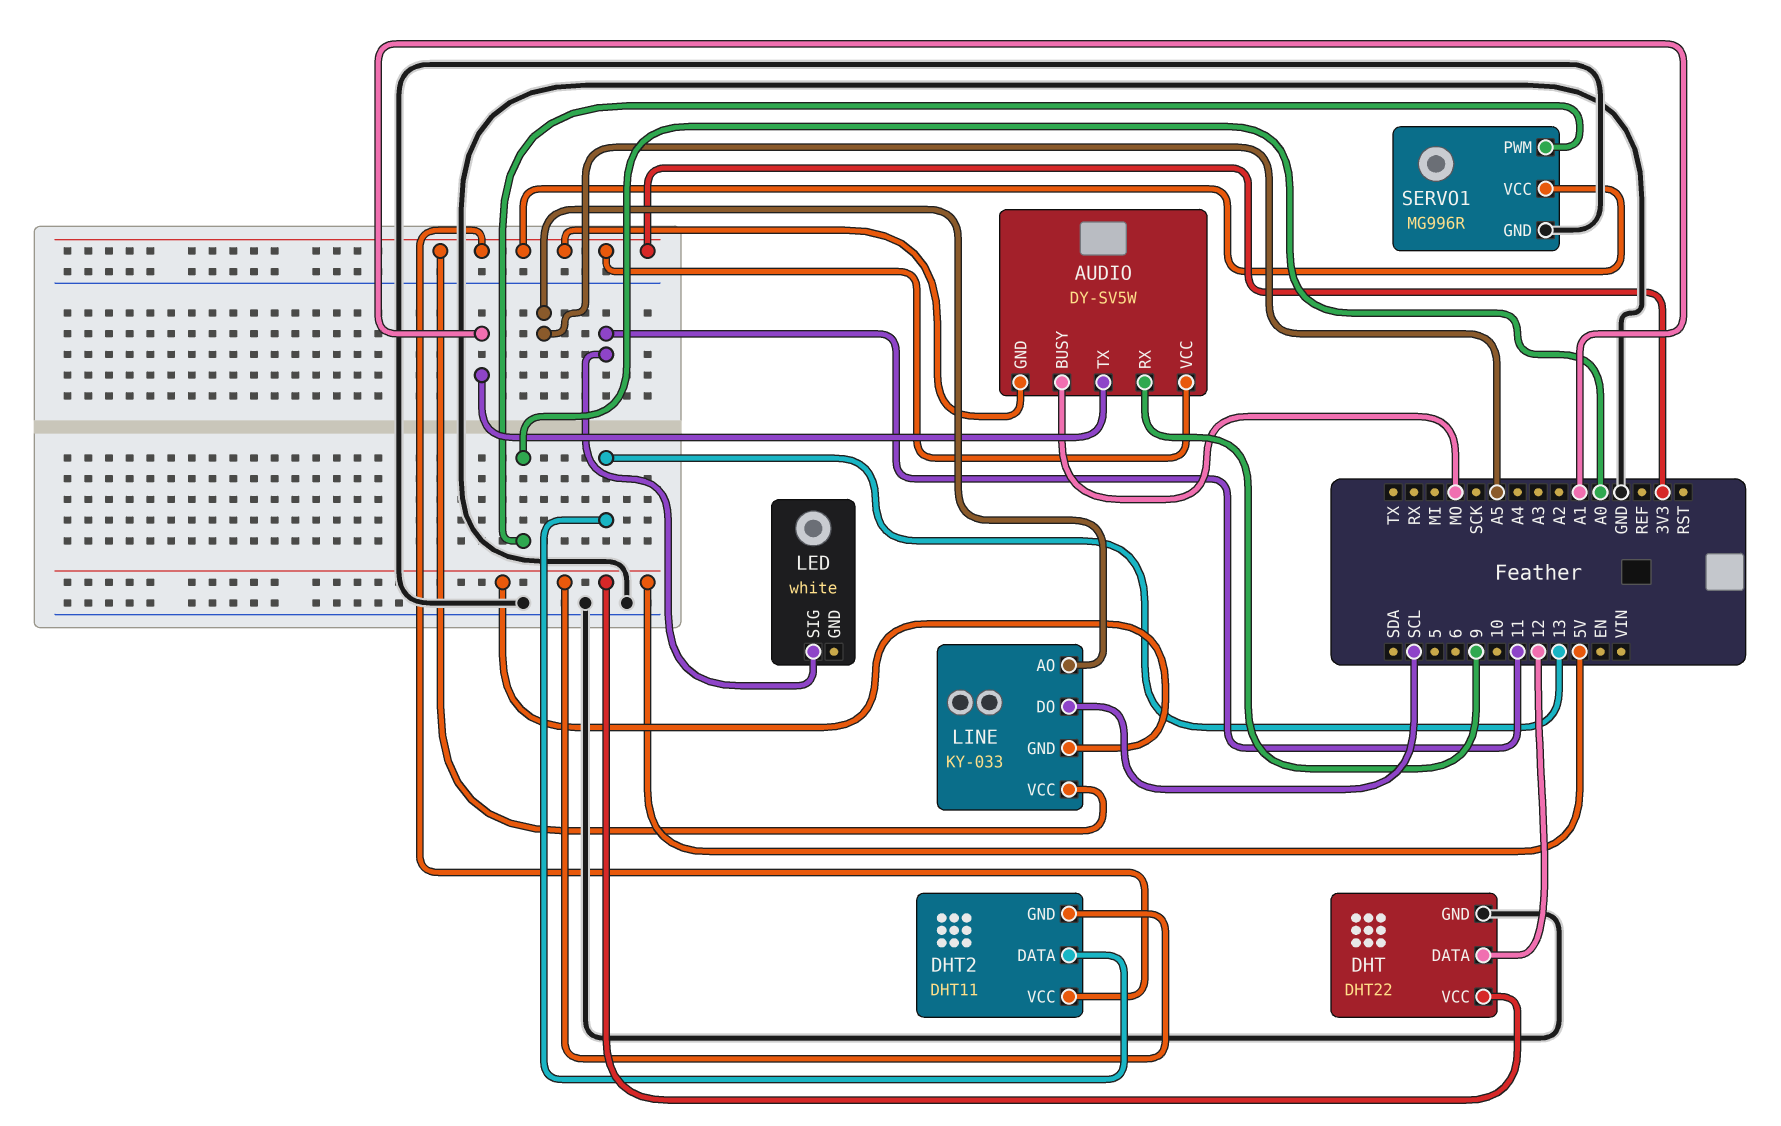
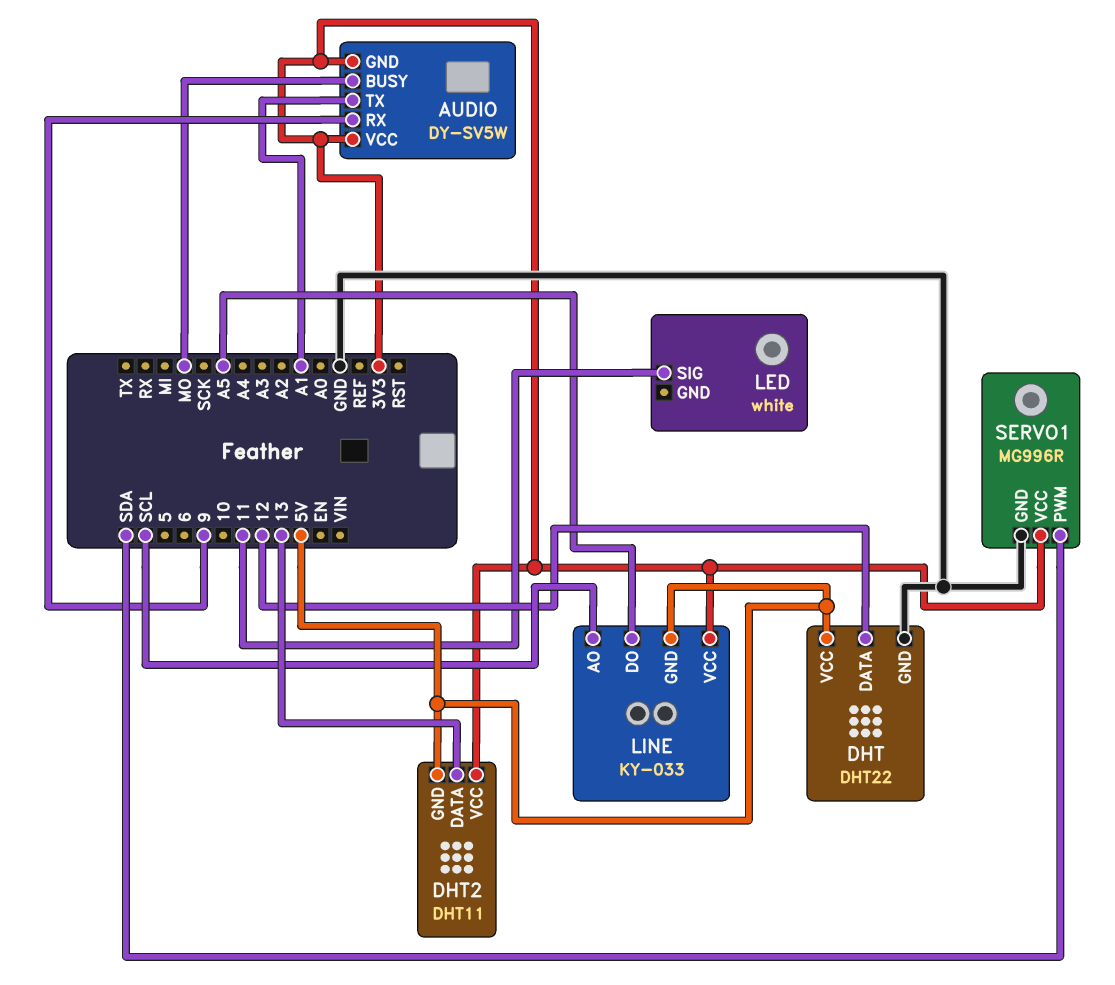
LINE pin AO: A5 -> SCL
LINE pin DO: SCL -> A5
SERVO1 pin PWM: A0 -> SDA

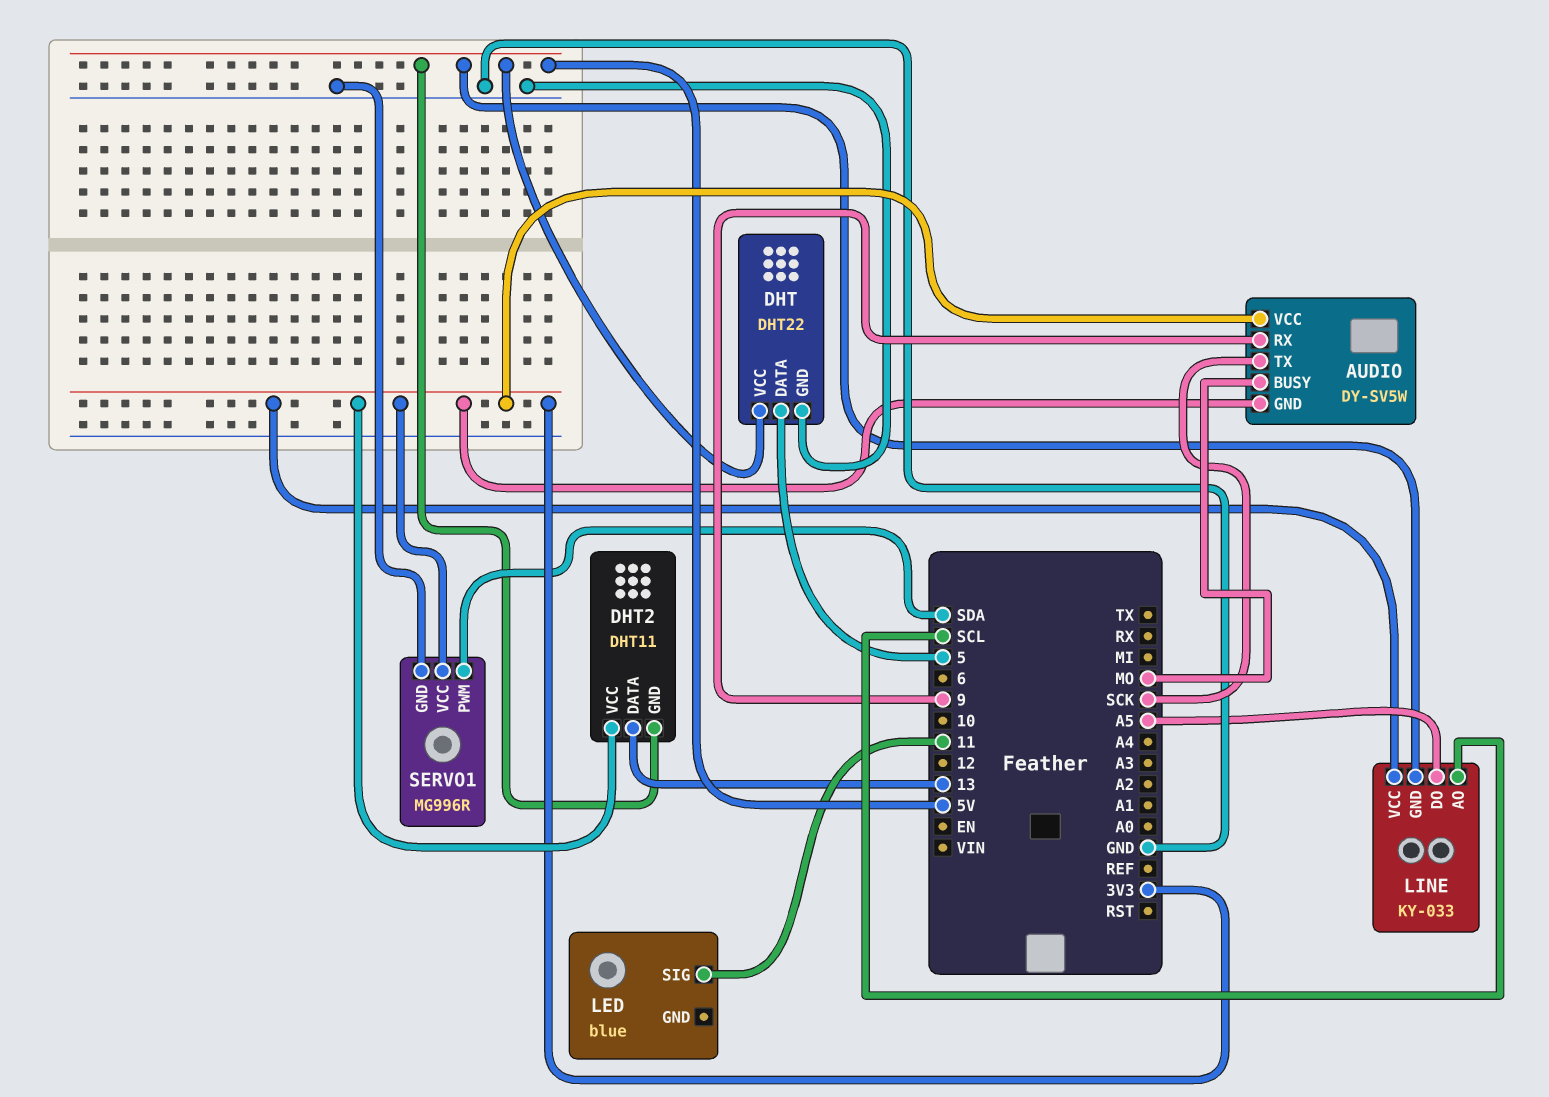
AUDIO pin TX: A1 -> SCK
DHT pin DATA: 12 -> 5
LED: white -> blue

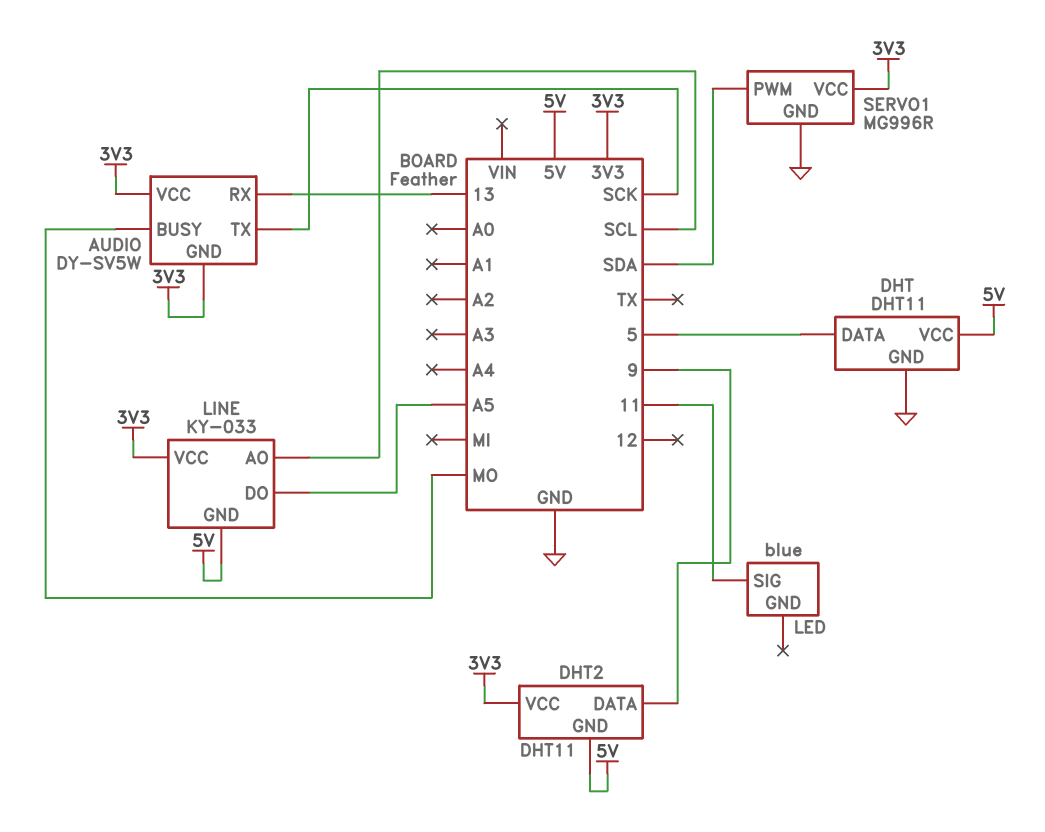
AUDIO pin RX: 9 -> 13
DHT: DHT22 -> DHT11
DHT2 pin DATA: 13 -> 9

